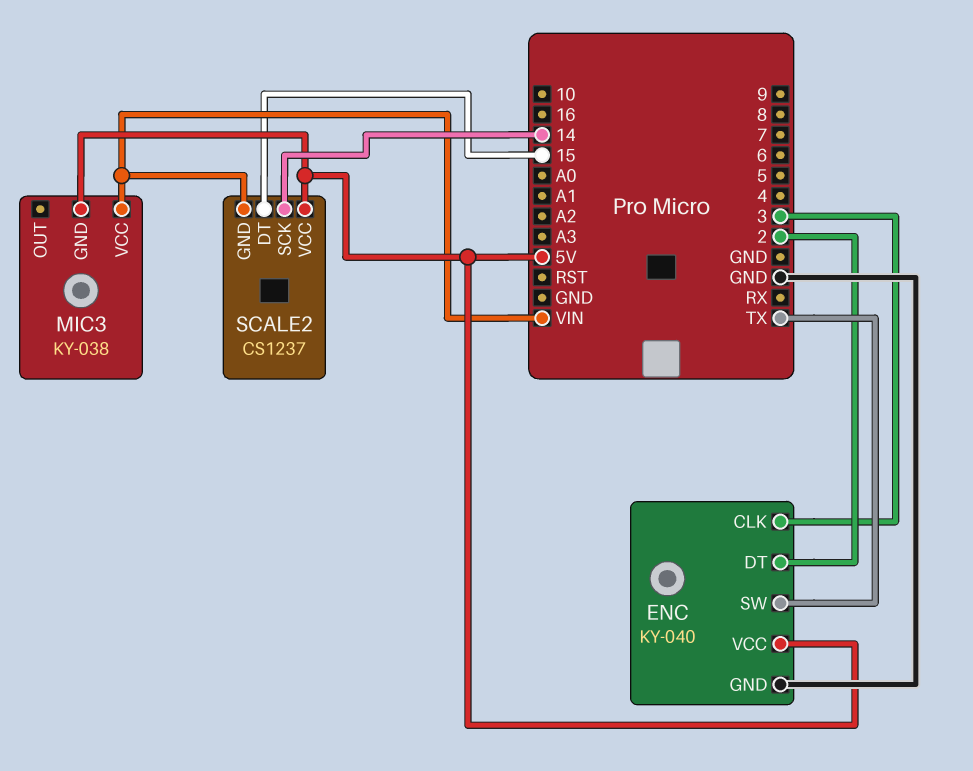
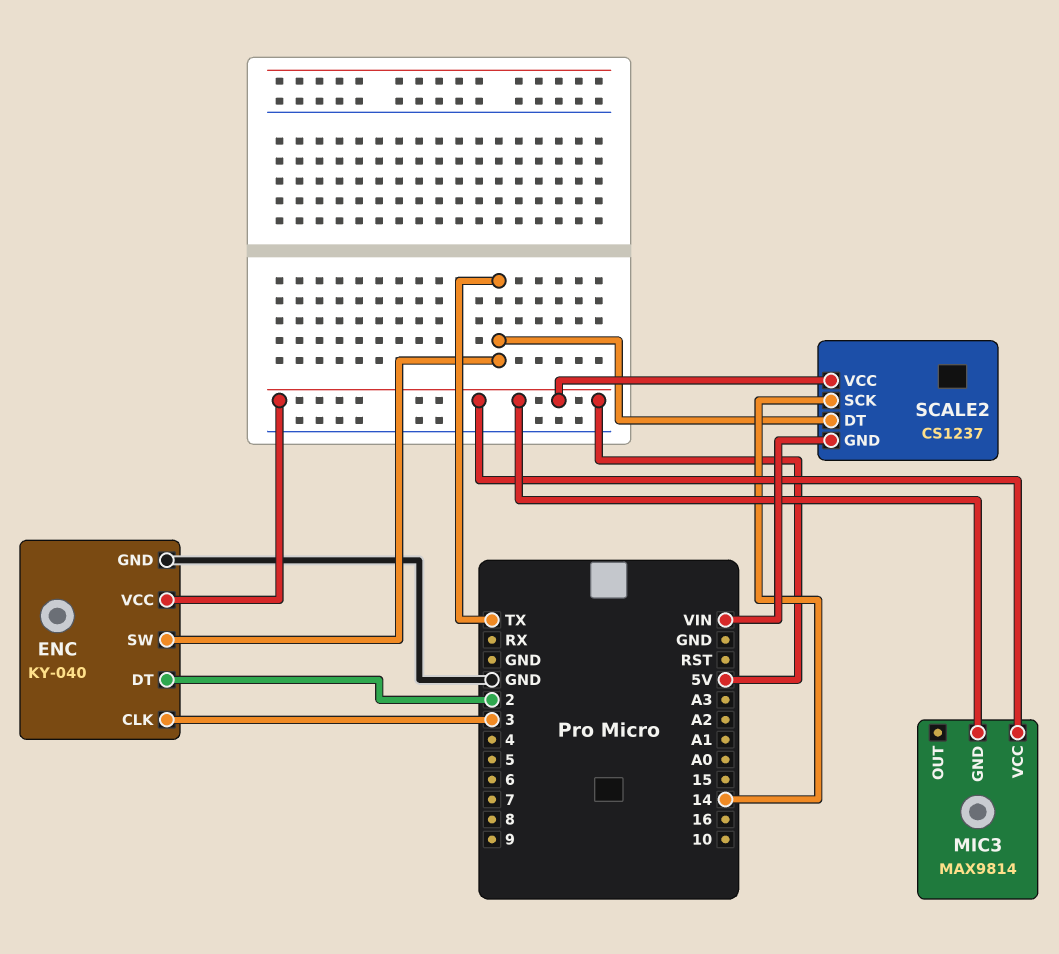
MIC3: KY-038 -> MAX9814
MIC3 pin VCC: VIN -> 5V
SCALE2 pin DT: 15 -> TX

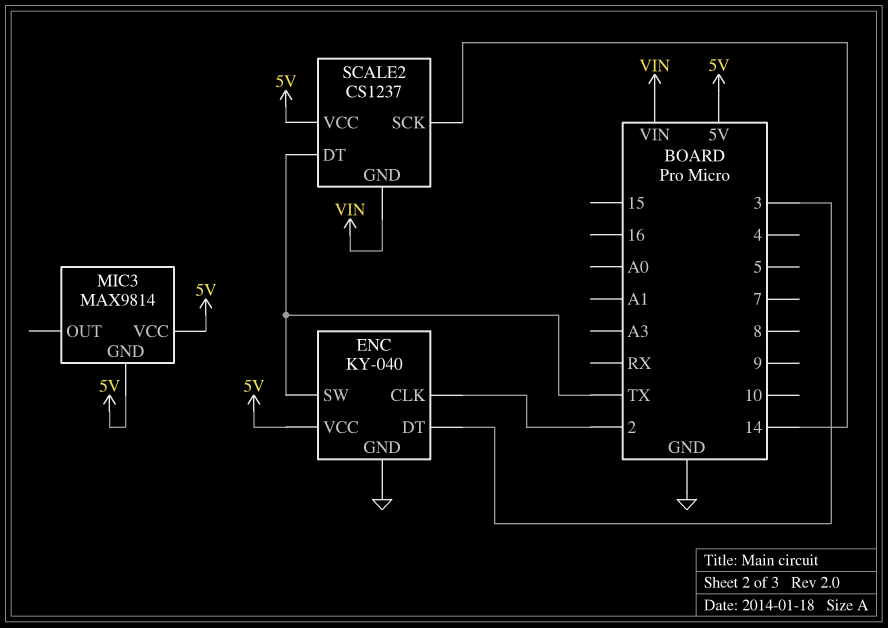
ENC pin CLK: 3 -> 2
ENC pin DT: 2 -> 3

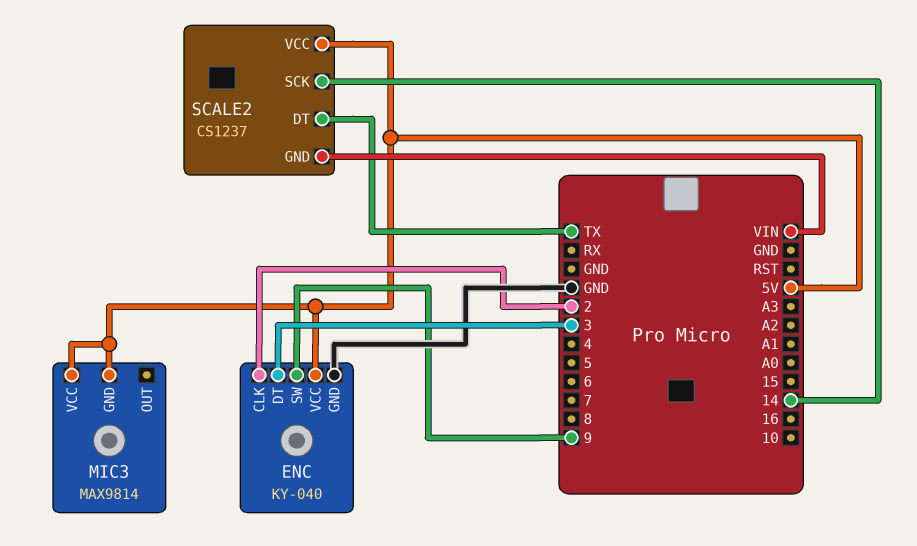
ENC pin SW: TX -> 9

